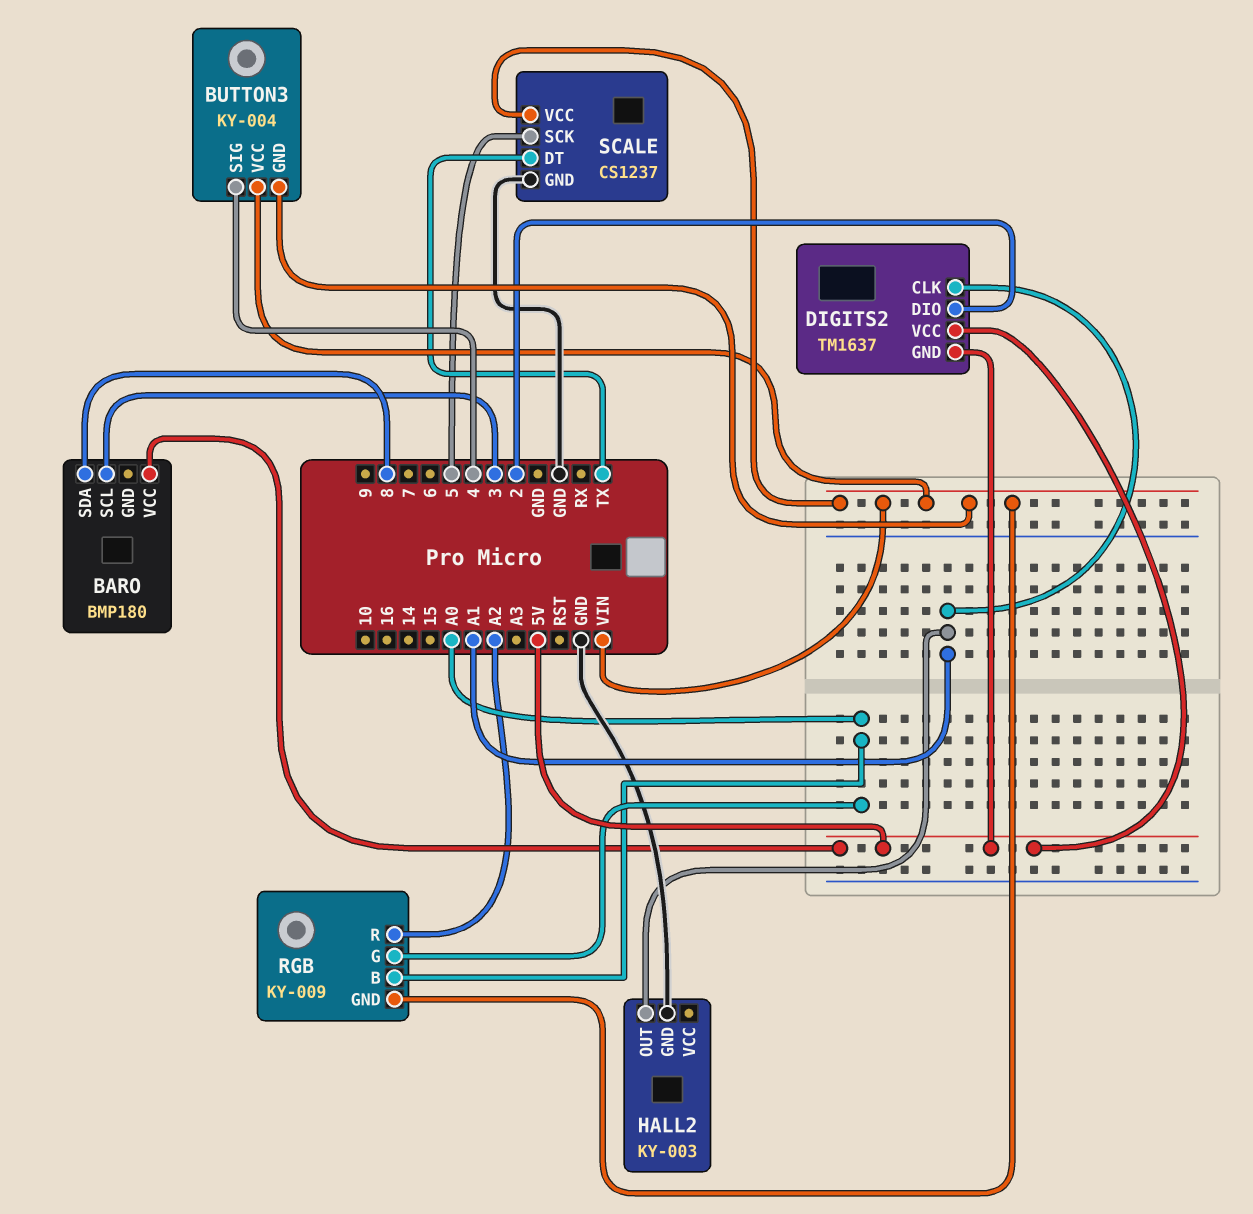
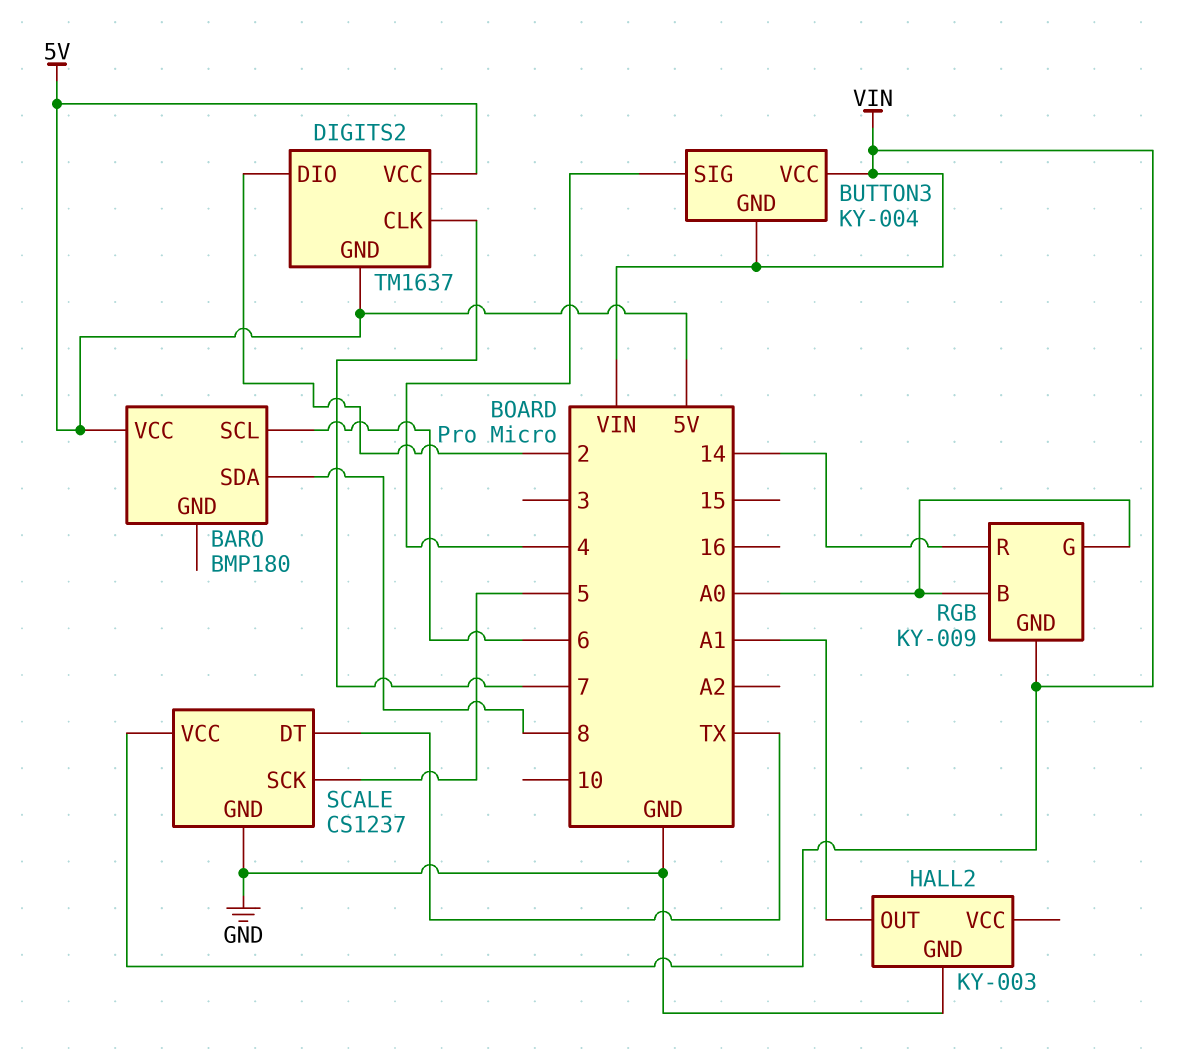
BARO pin SCL: 3 -> 6
DIGITS2 pin CLK: A1 -> 7
RGB pin R: A2 -> 14

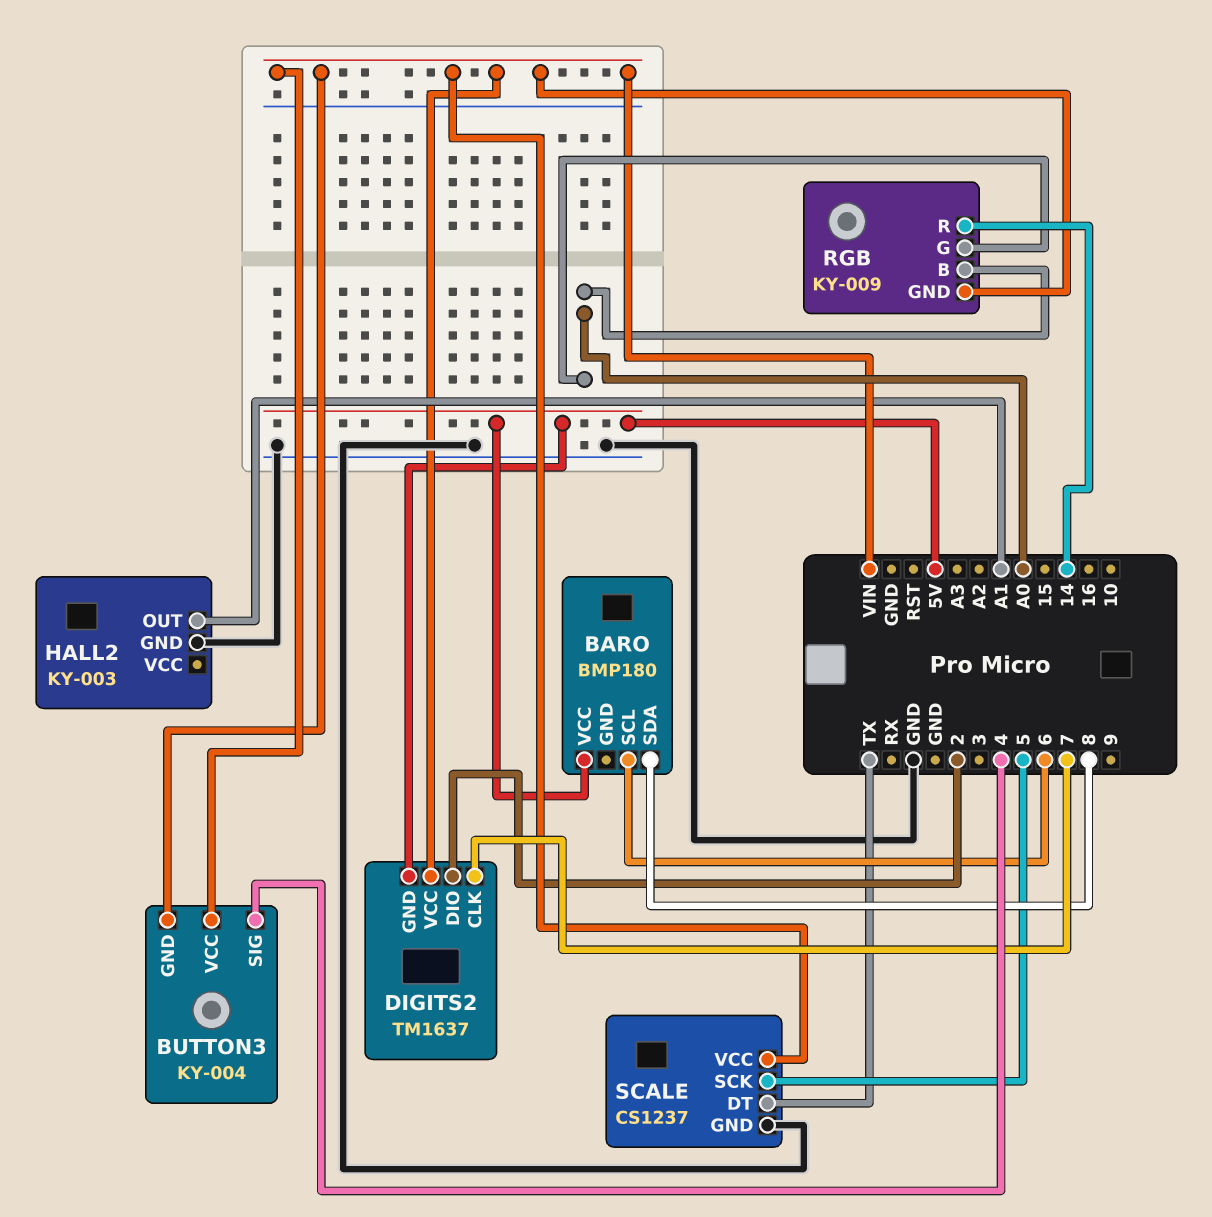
DIGITS2 pin VCC: 5V -> VIN

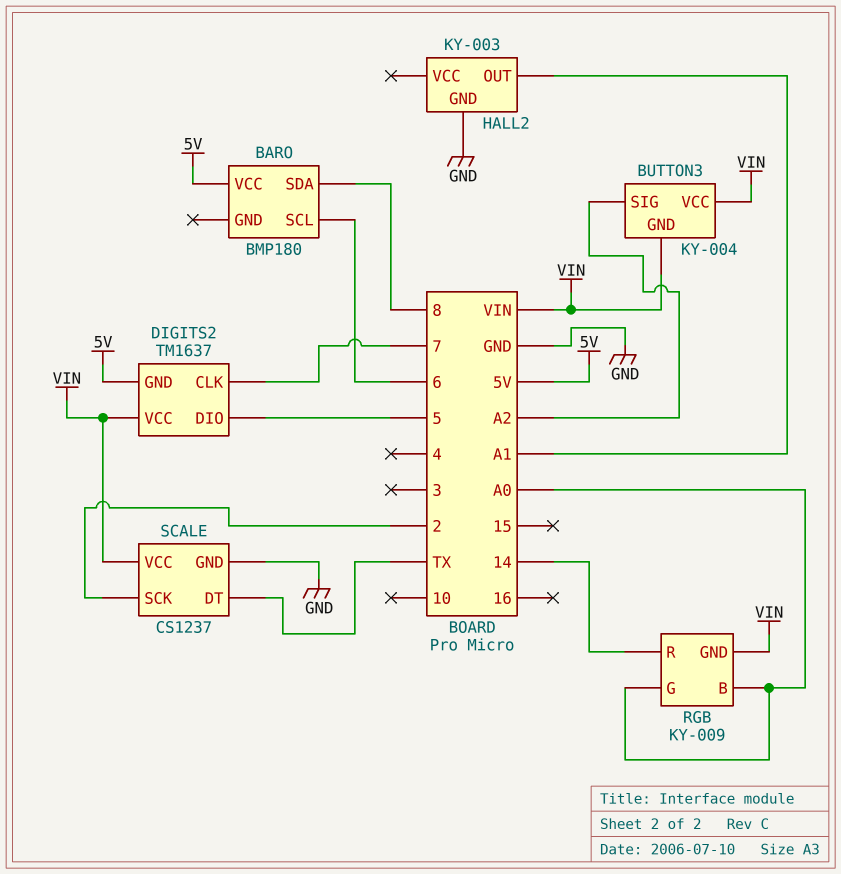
BUTTON3 pin SIG: 4 -> A2
DIGITS2 pin DIO: 2 -> 5
SCALE pin SCK: 5 -> 2

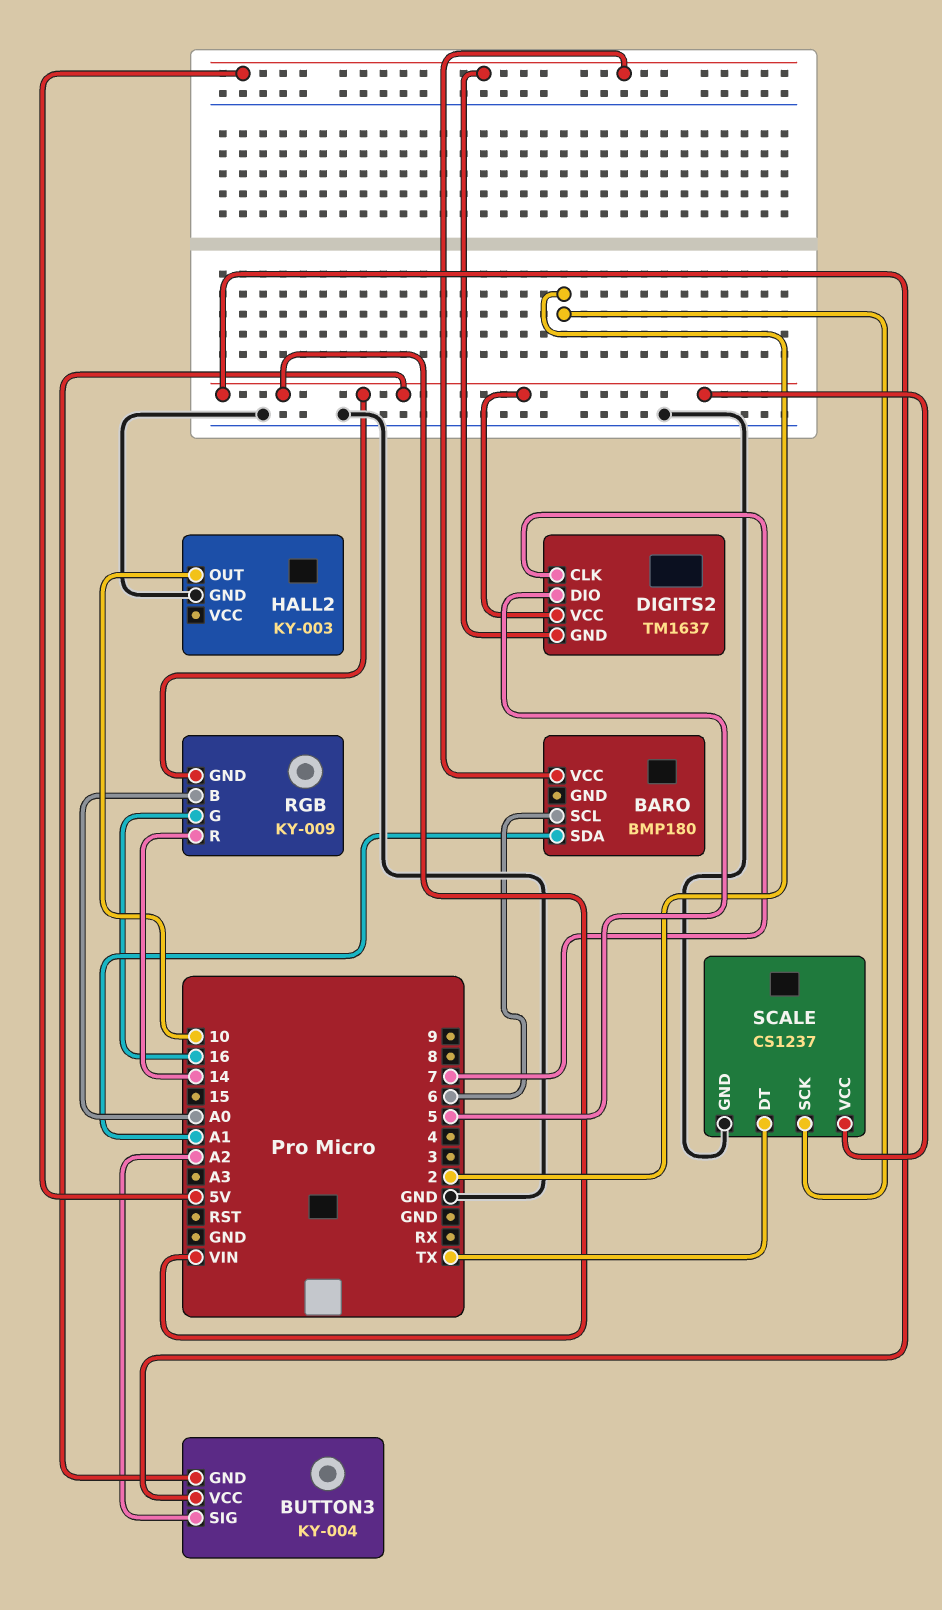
BARO pin SDA: 8 -> A1
HALL2 pin OUT: A1 -> 10
RGB pin G: A0 -> 16

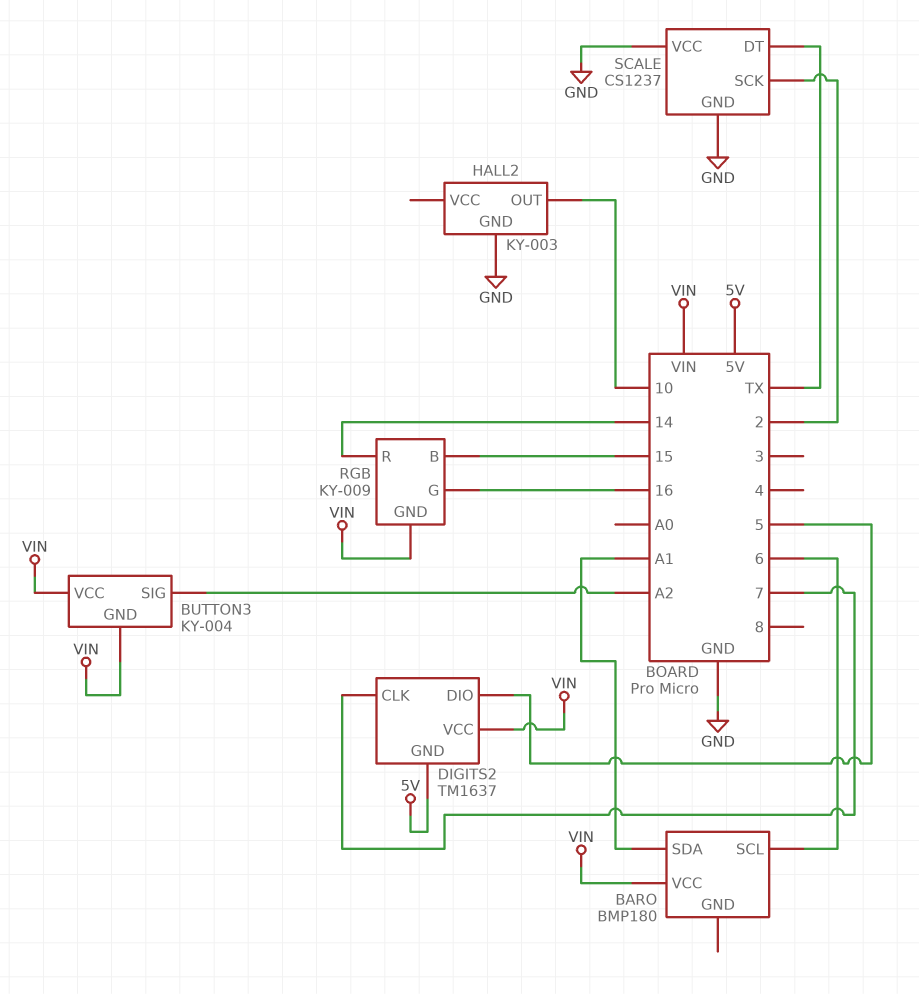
BARO pin VCC: 5V -> VIN
RGB pin B: A0 -> 15
SCALE pin VCC: VIN -> GND

